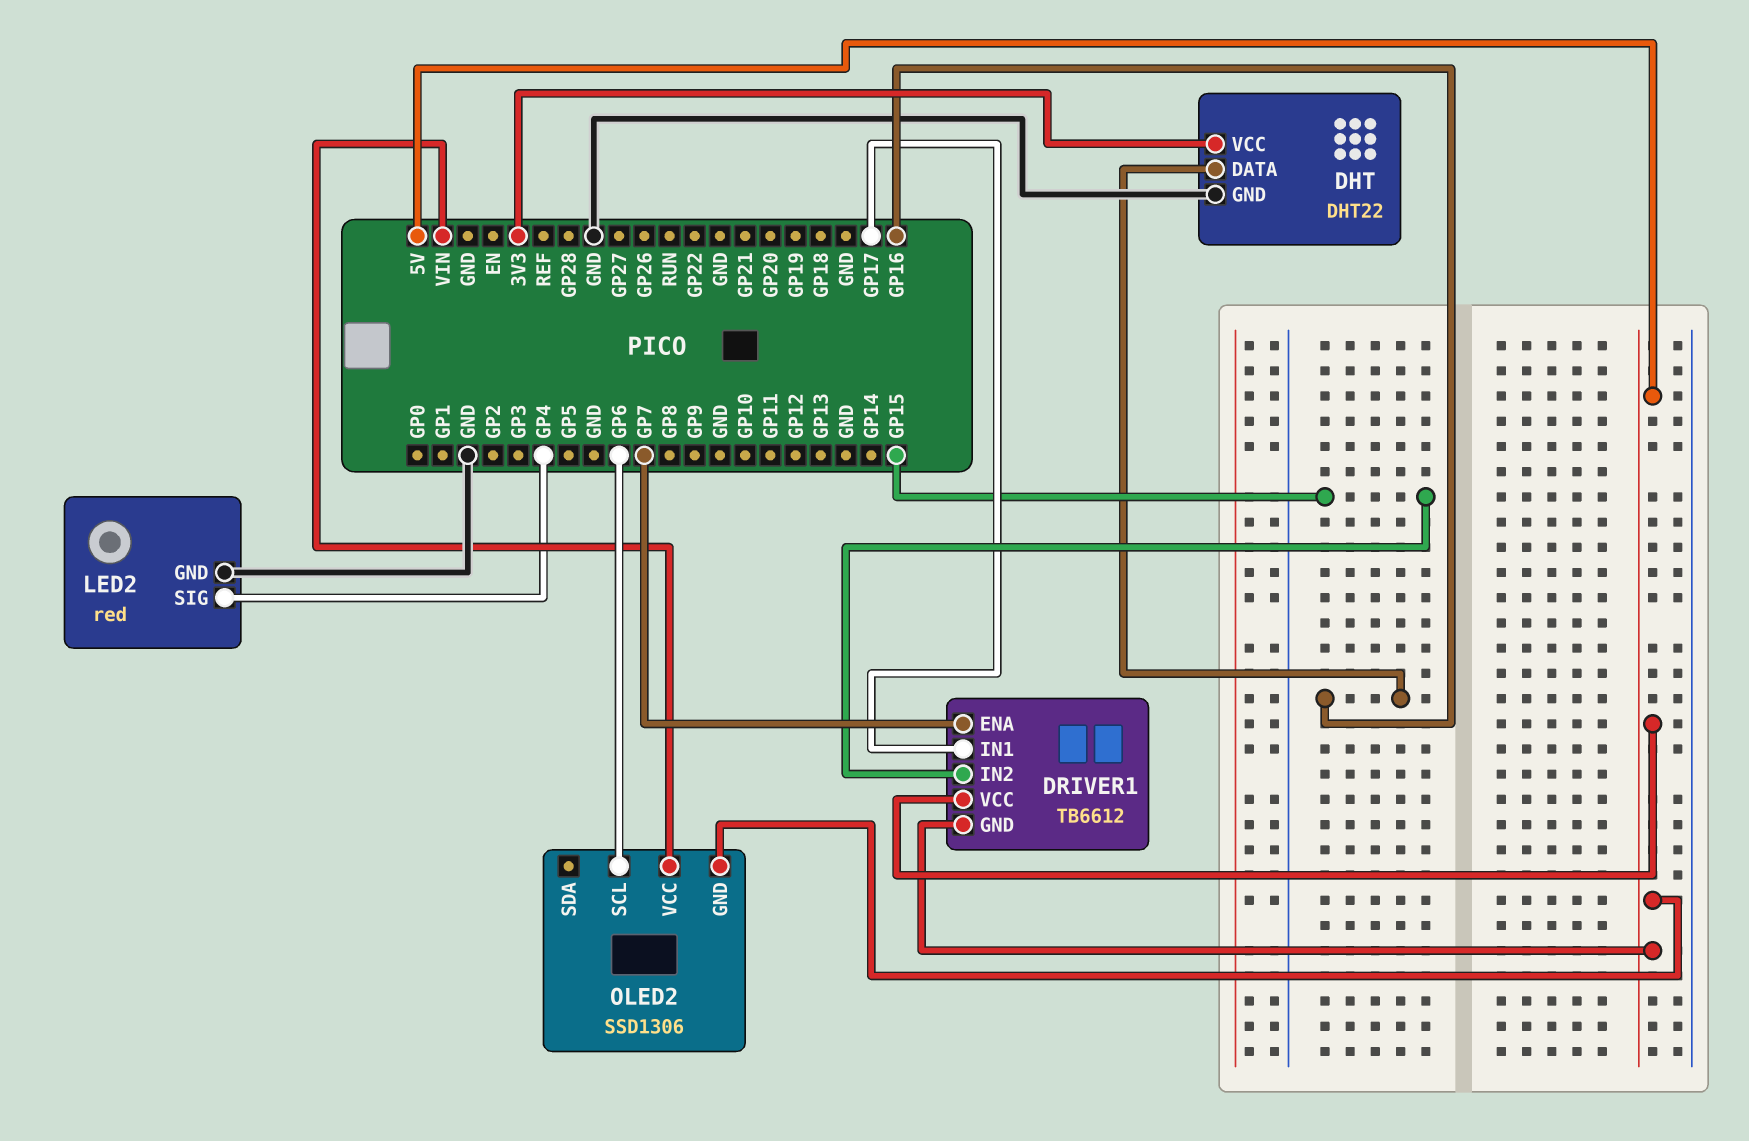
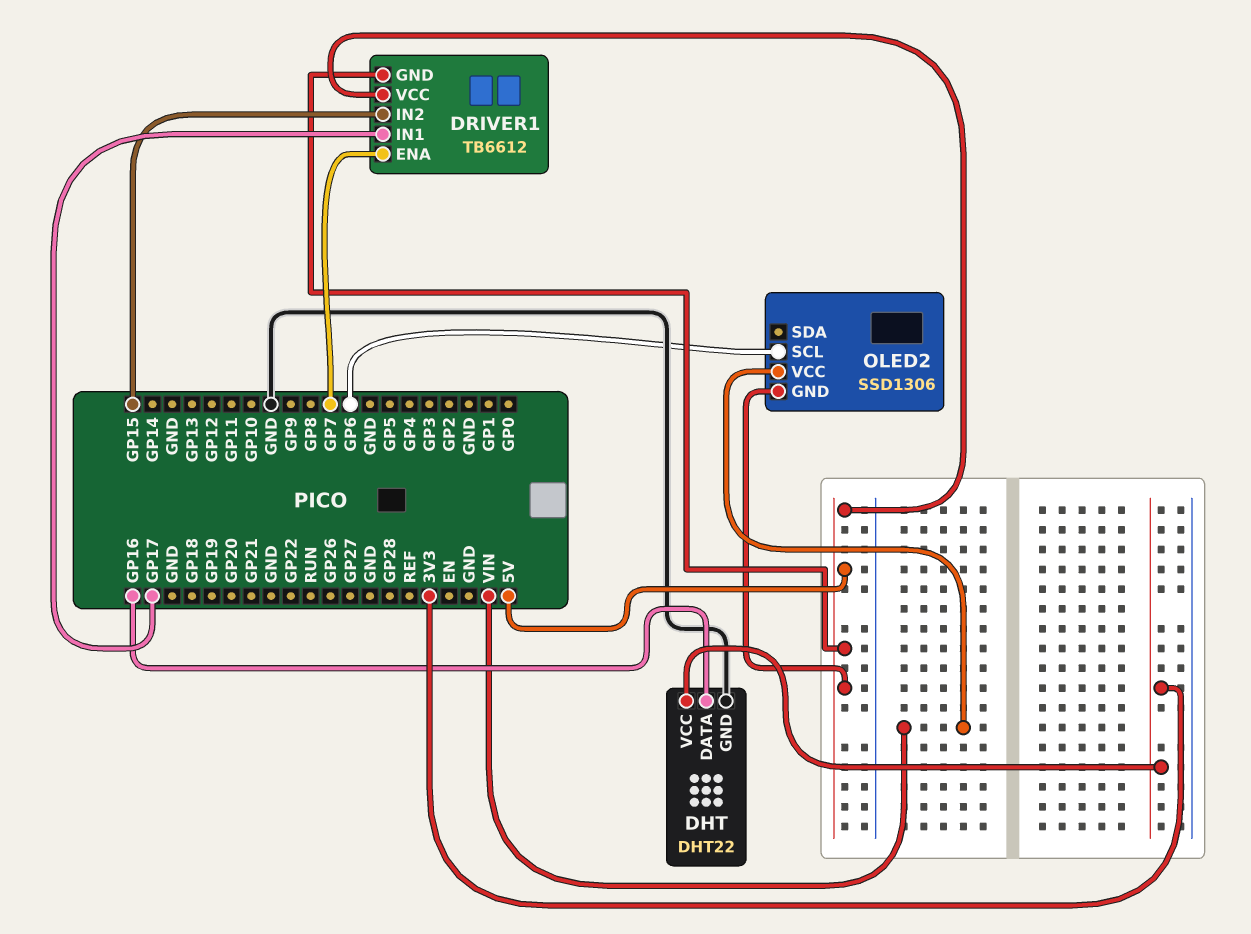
LED2: red -> none
LED2 pin GND: GND -> none
LED2 pin SIG: GP4 -> none

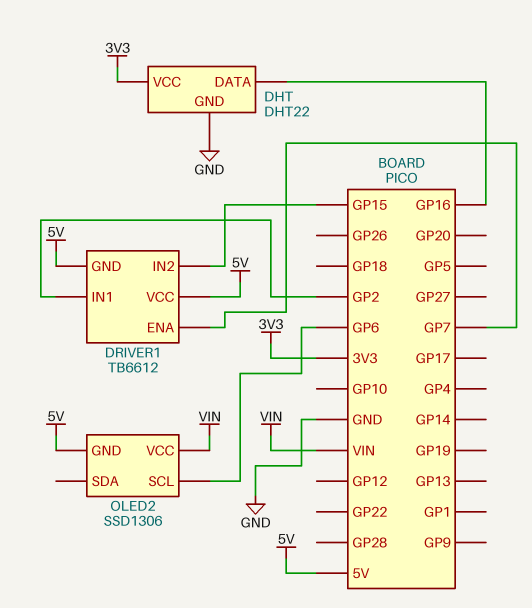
DRIVER1 pin IN1: GP17 -> GP2

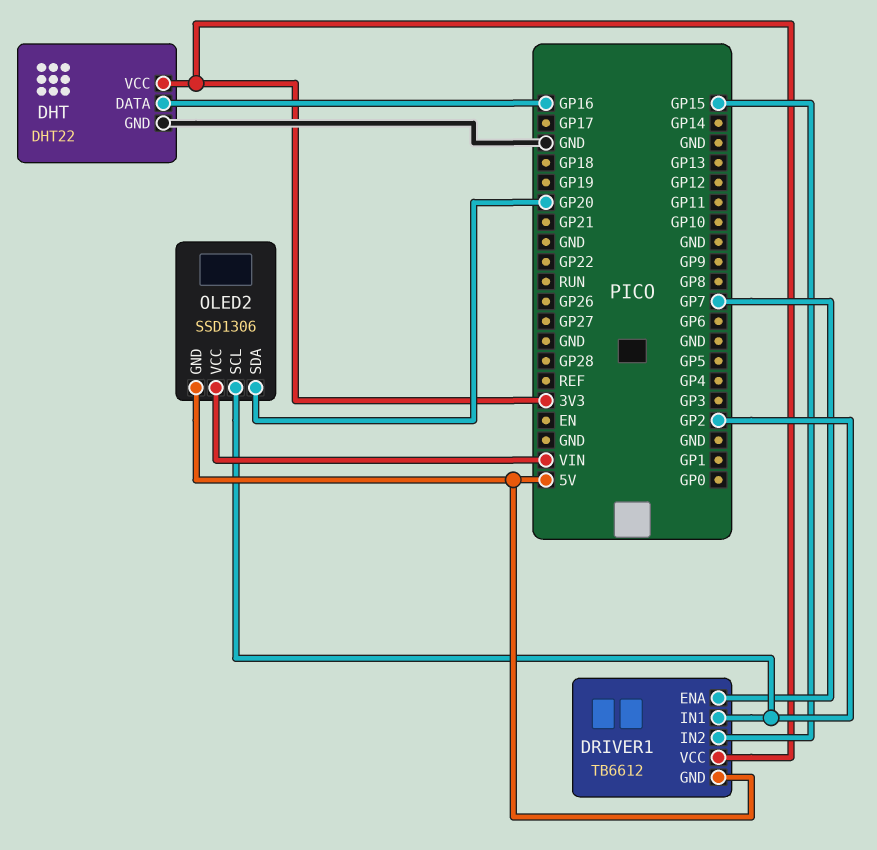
DRIVER1 pin VCC: 5V -> 3V3
OLED2 pin SCL: GP6 -> GP2
OLED2 pin SDA: none -> GP20

